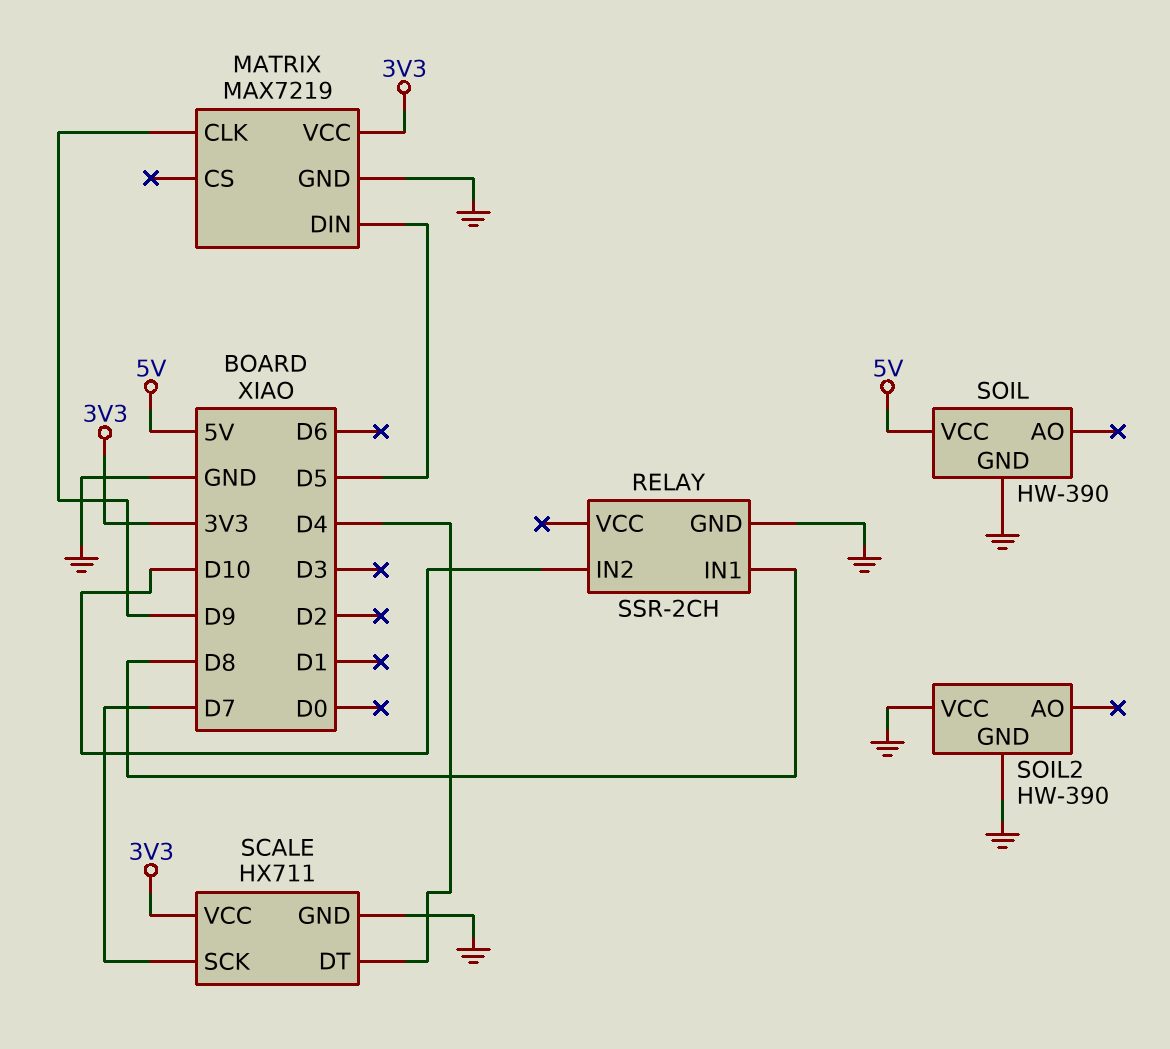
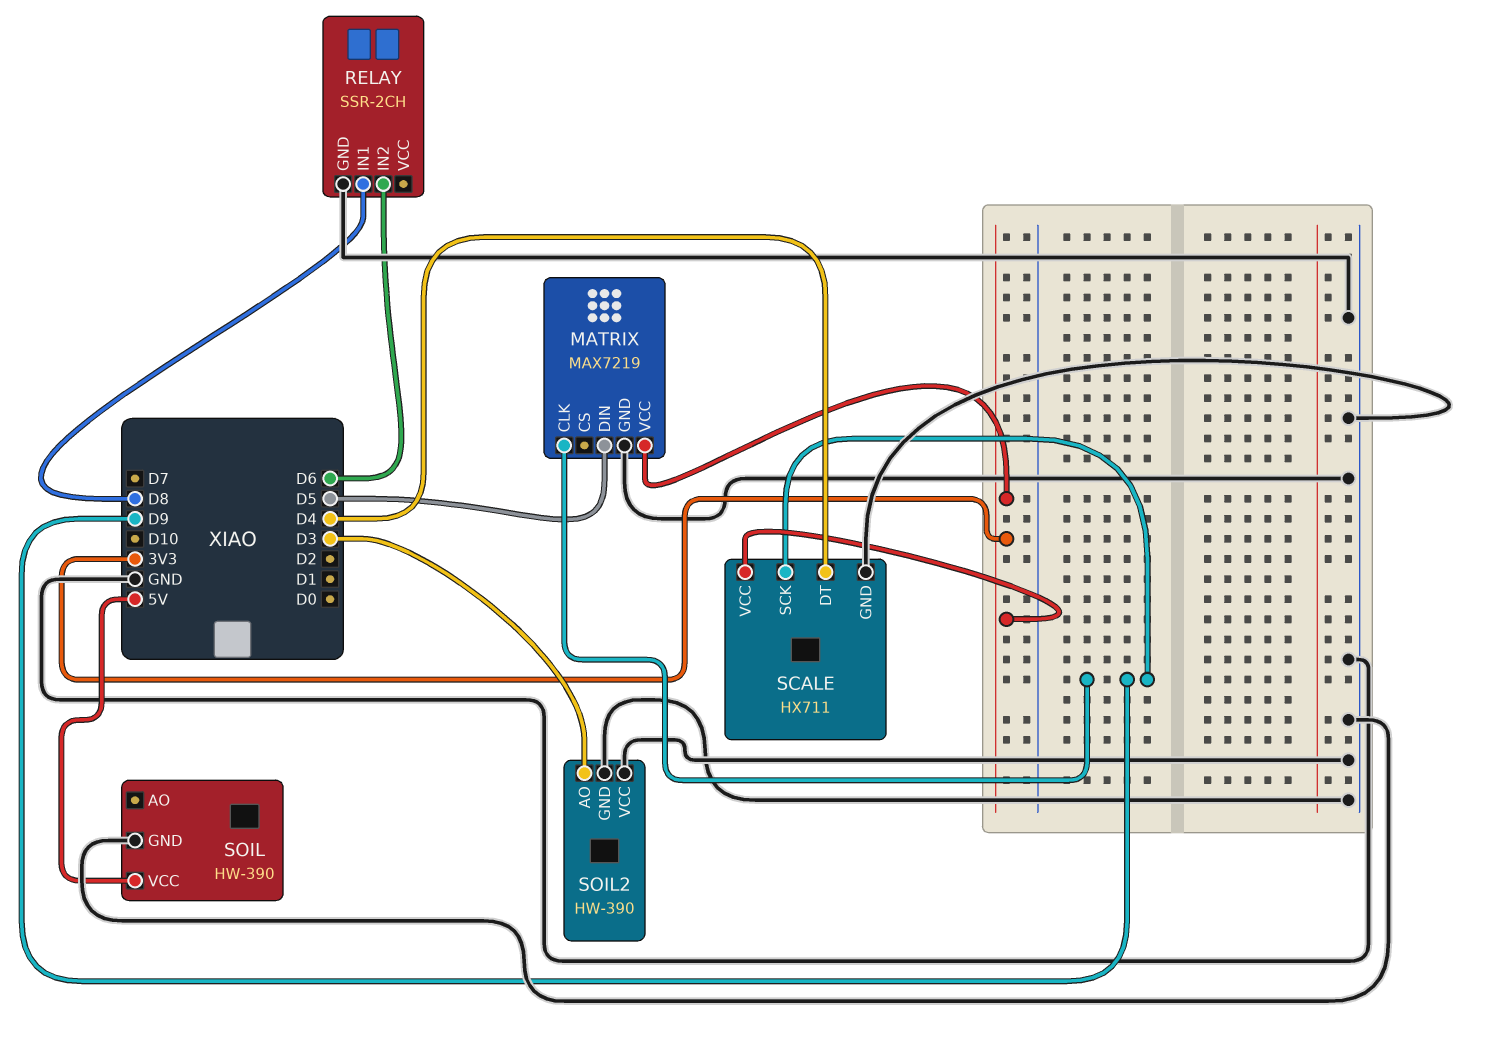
RELAY pin IN2: D10 -> D6
SCALE pin SCK: D7 -> D9
SOIL2 pin AO: none -> D3

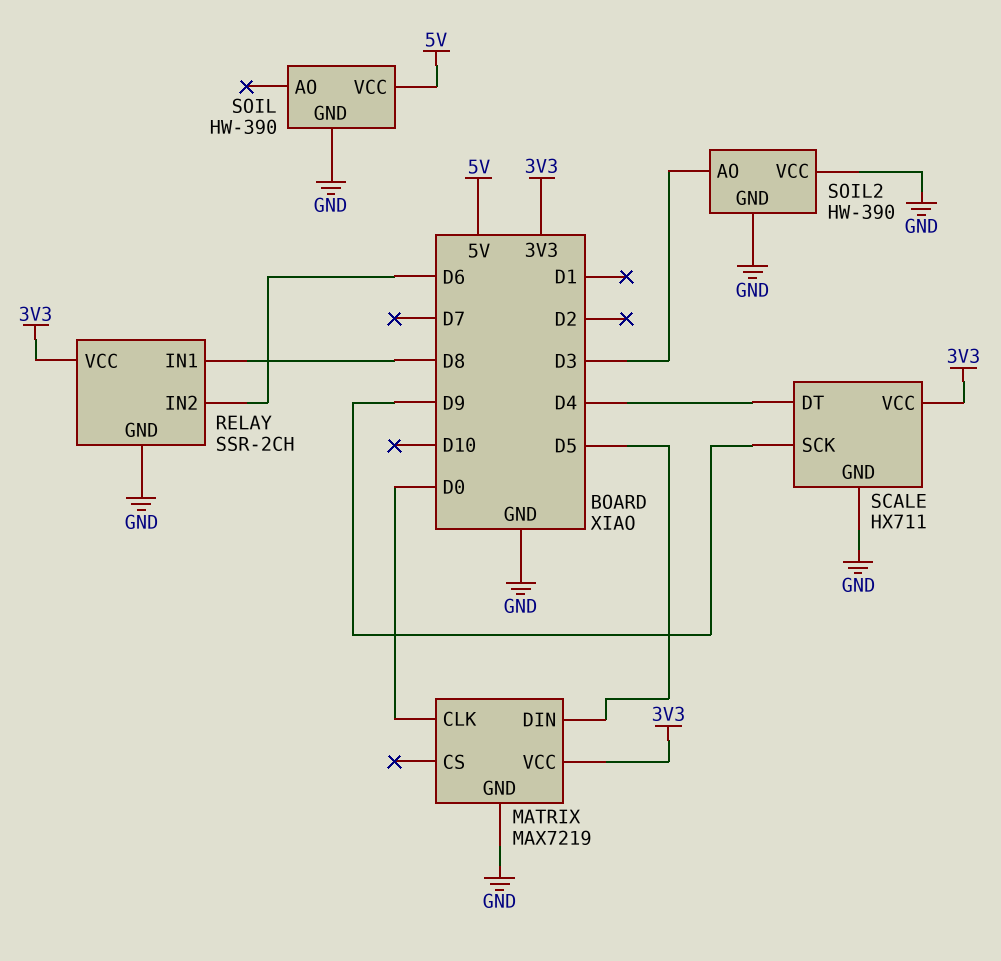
MATRIX pin CLK: D9 -> D0
RELAY pin VCC: none -> 3V3

